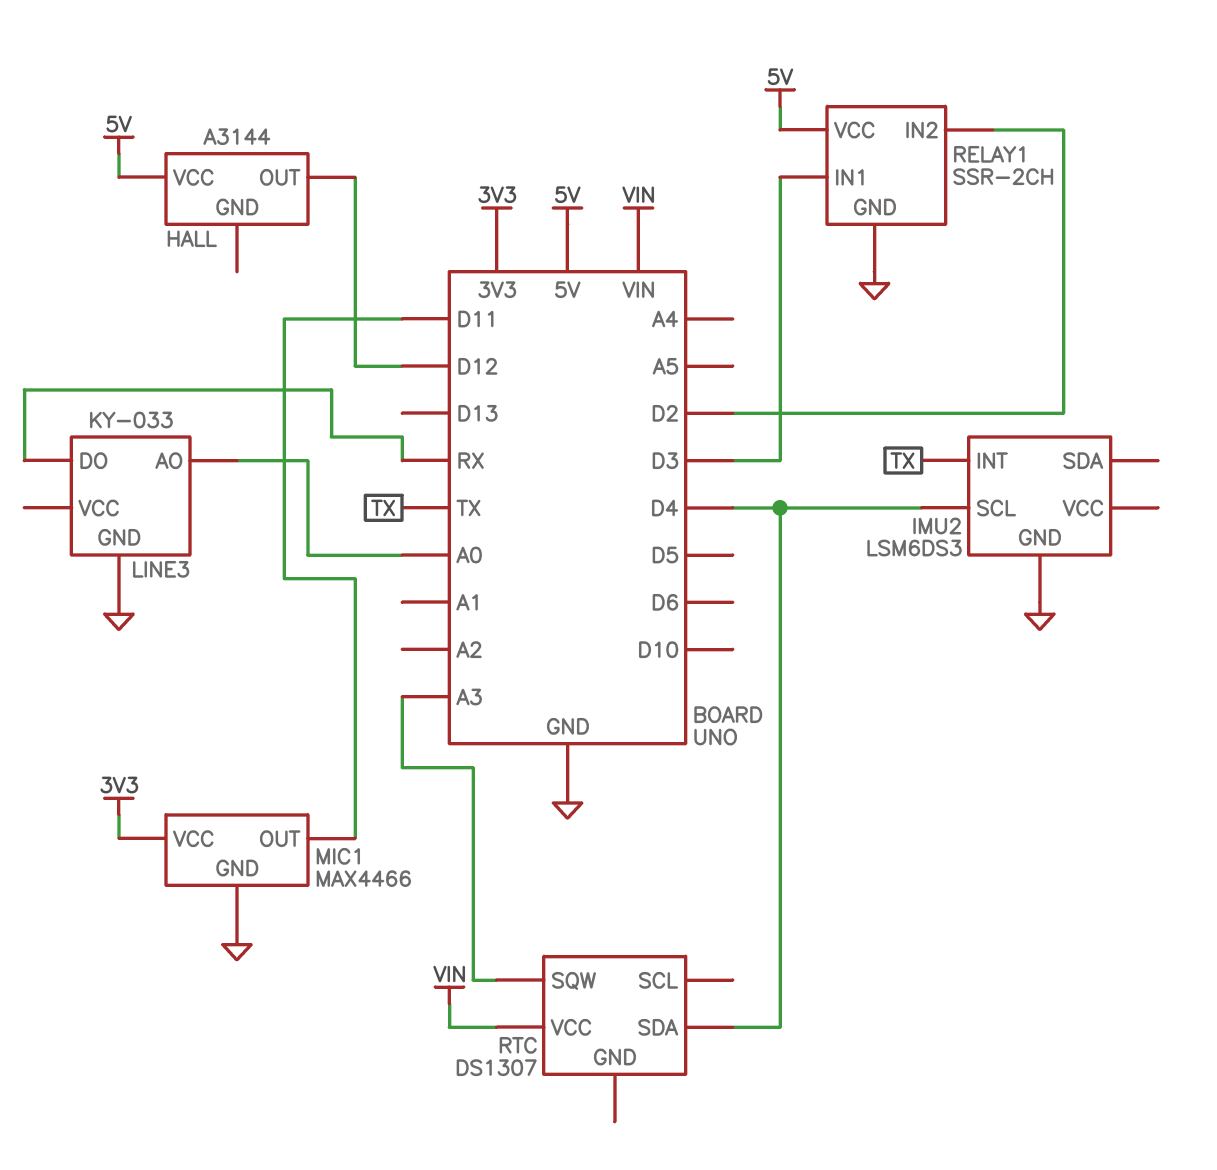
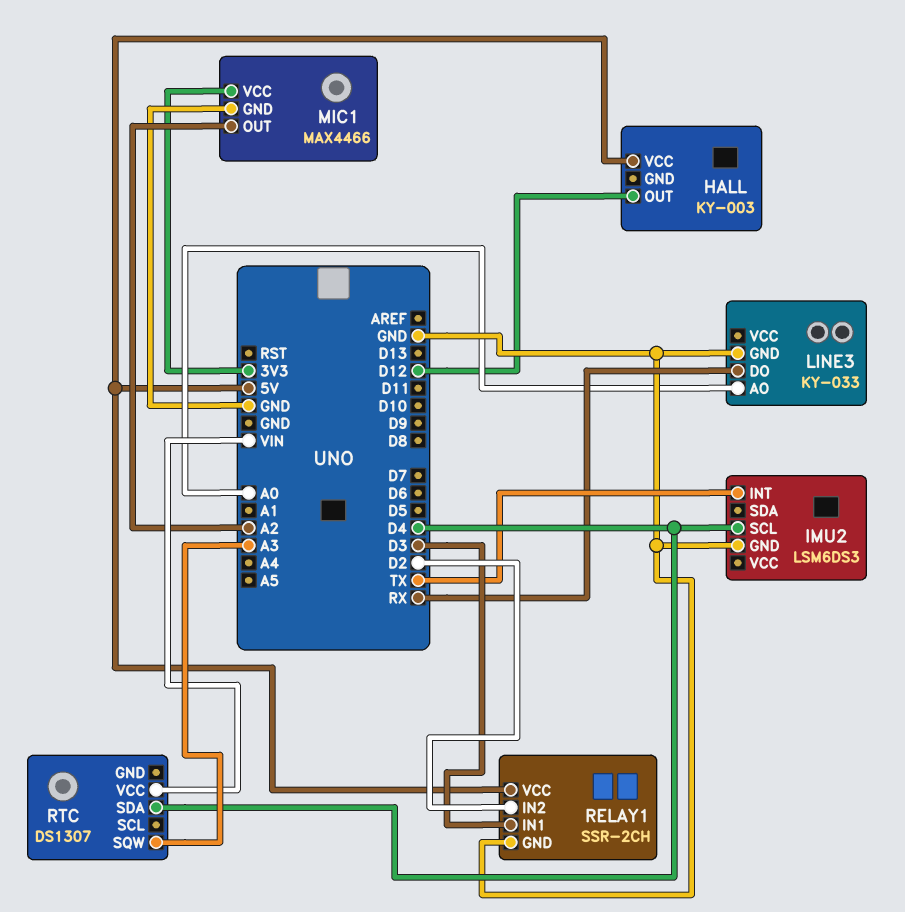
HALL: A3144 -> KY-003
MIC1 pin OUT: D11 -> A2

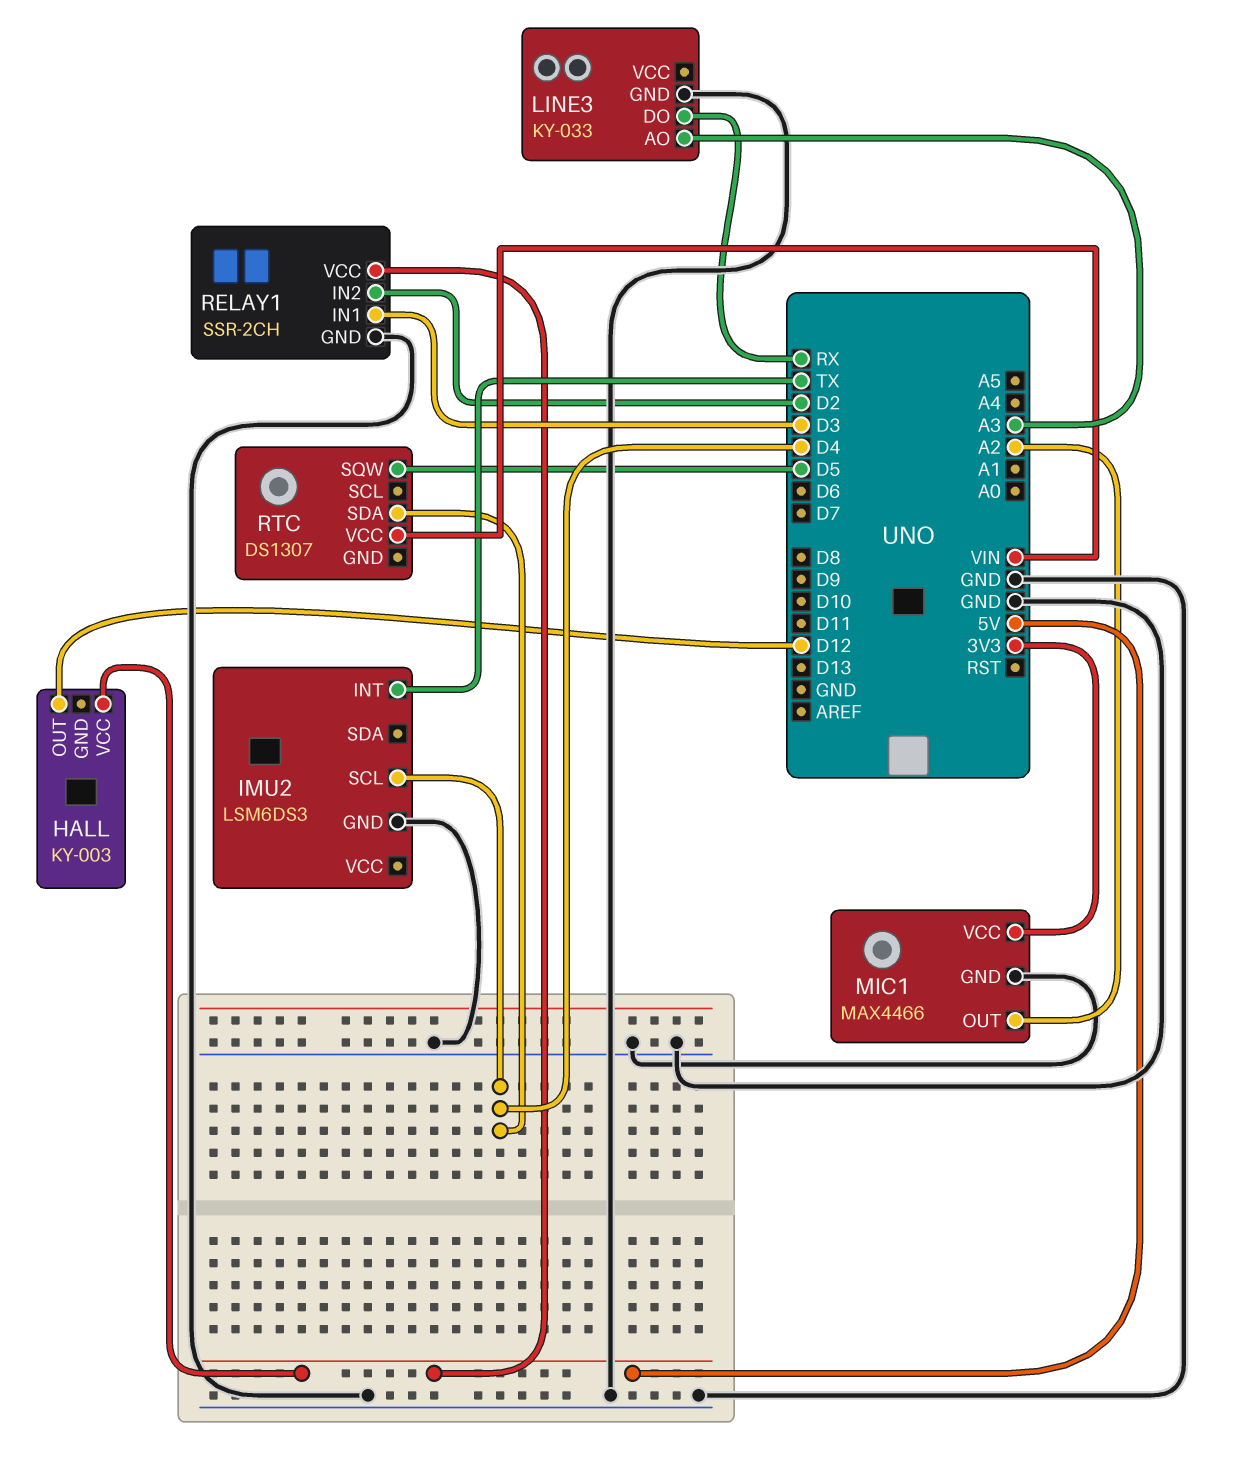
LINE3 pin AO: A0 -> A3
RTC pin SQW: A3 -> D5

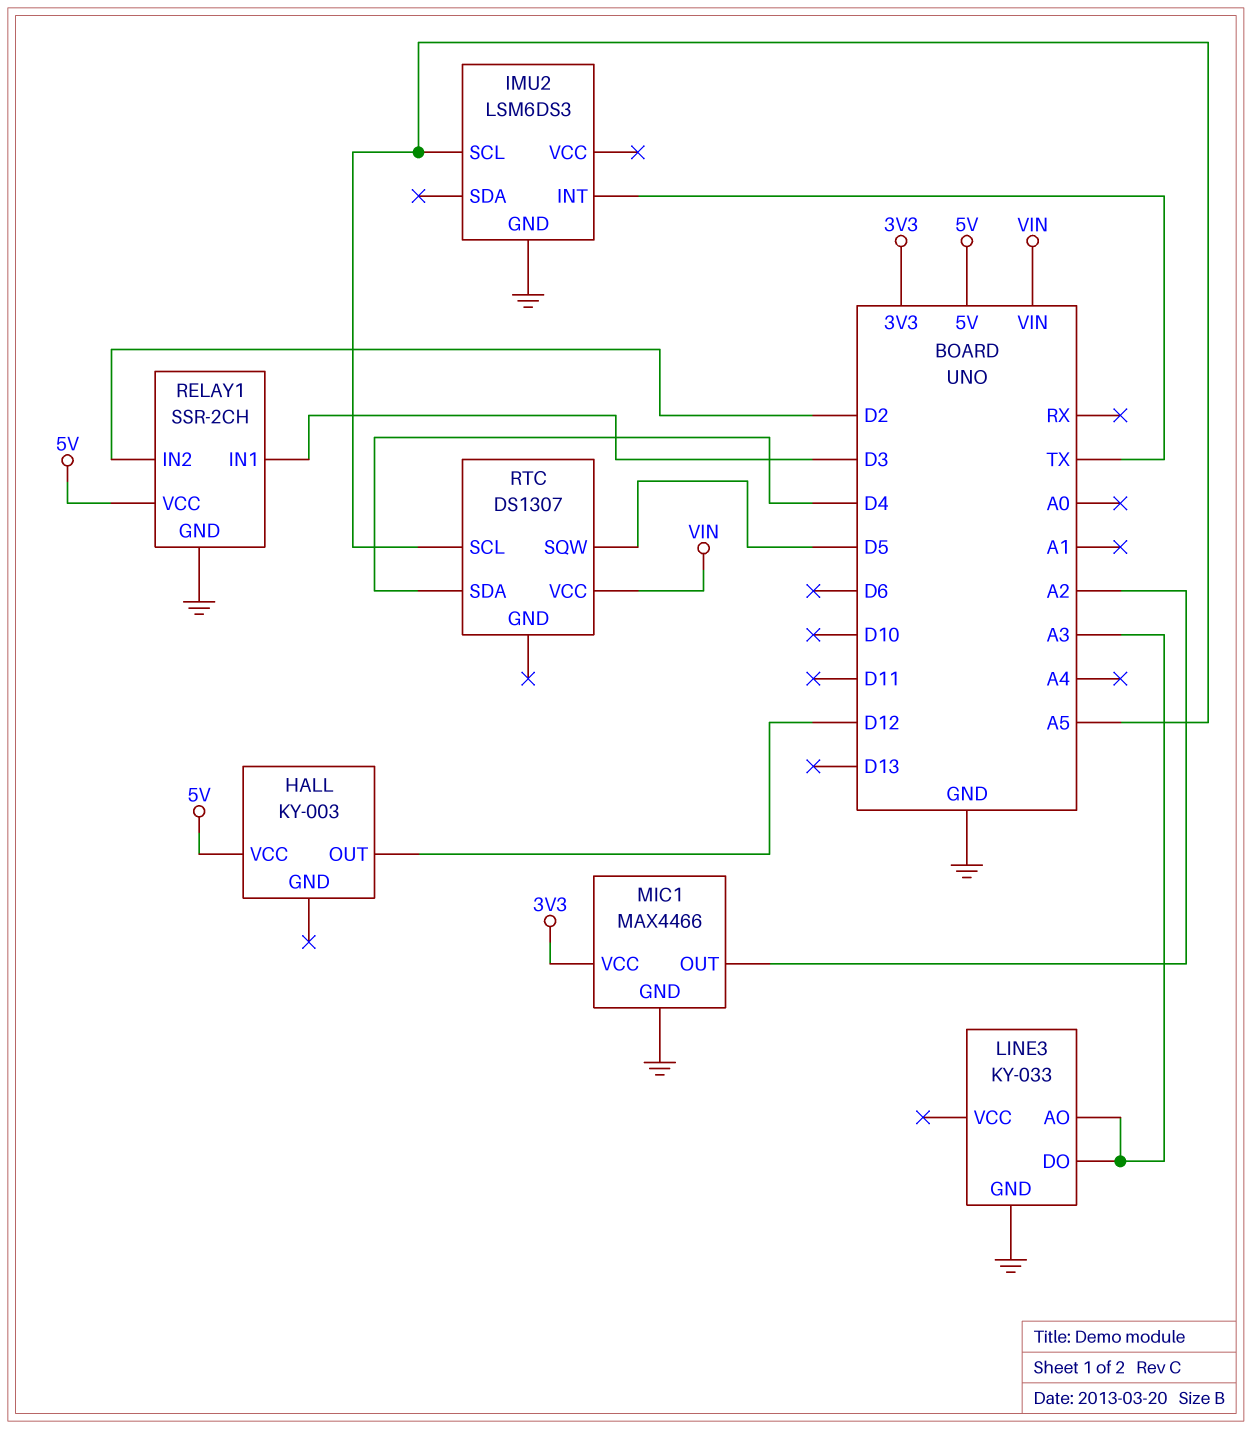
IMU2 pin SCL: D4 -> A5
LINE3 pin DO: RX -> A3
RTC pin SCL: none -> A5

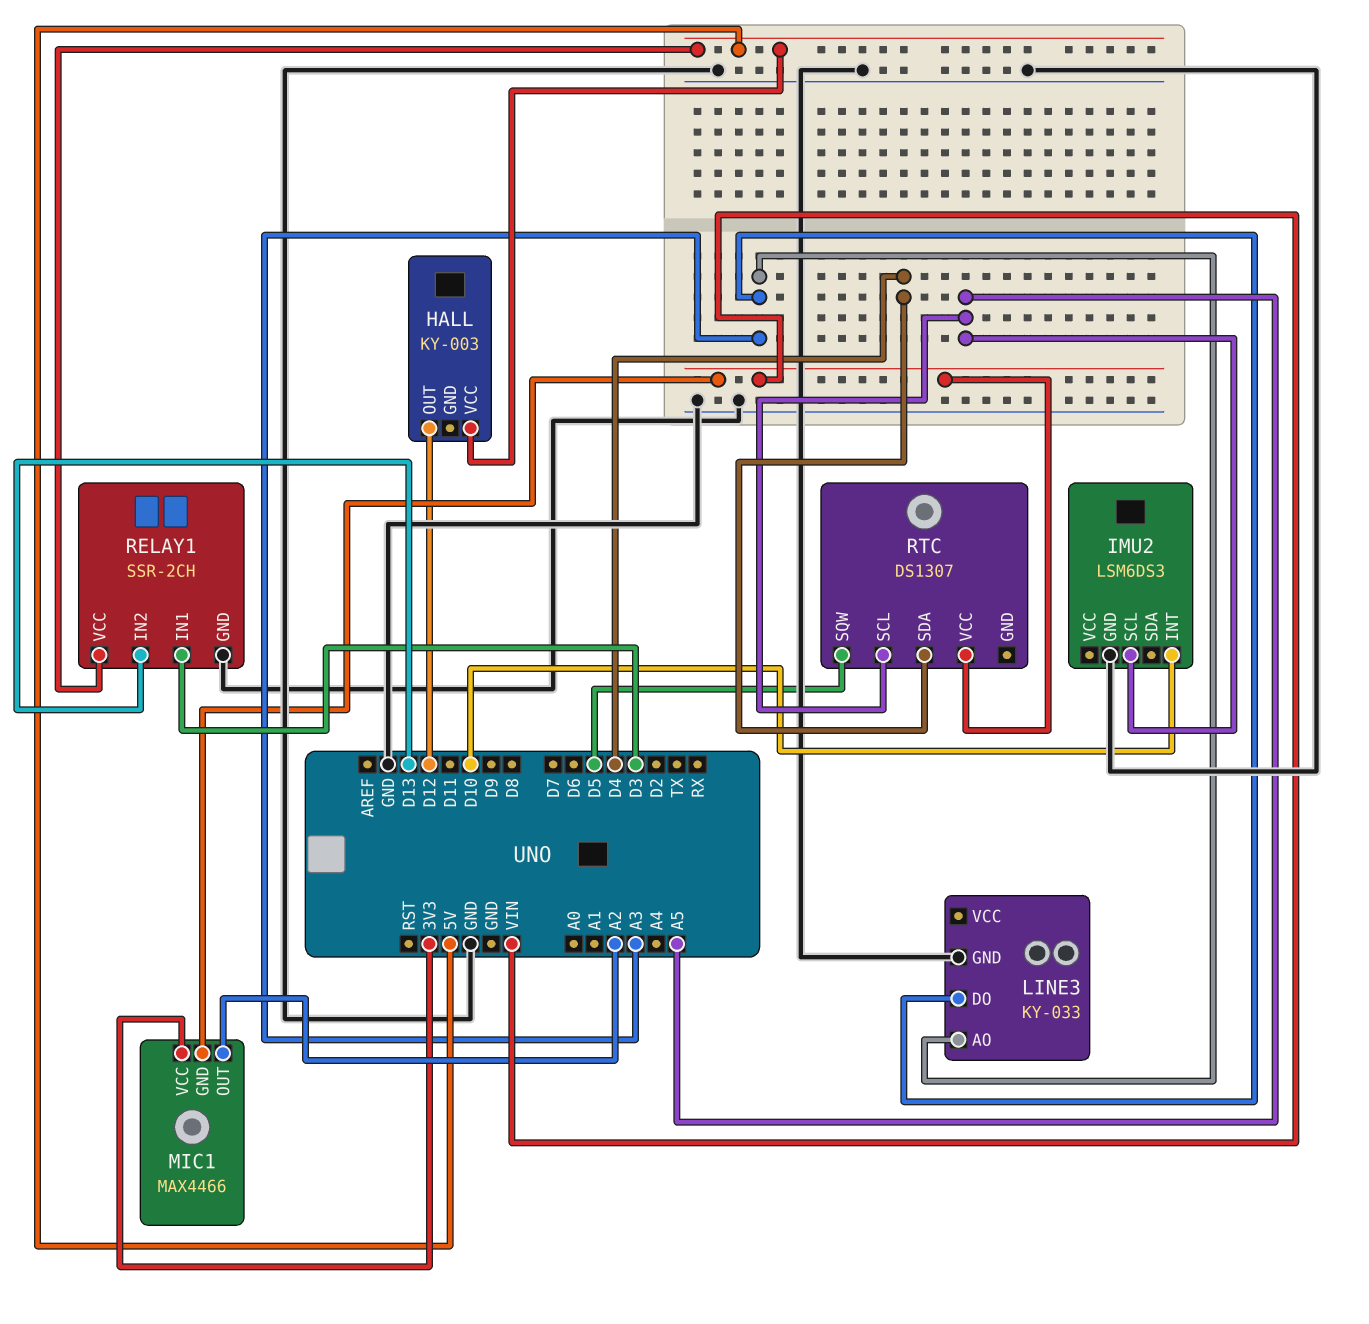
IMU2 pin INT: TX -> D10
MIC1 pin GND: GND -> VIN
RELAY1 pin IN2: D2 -> D13

